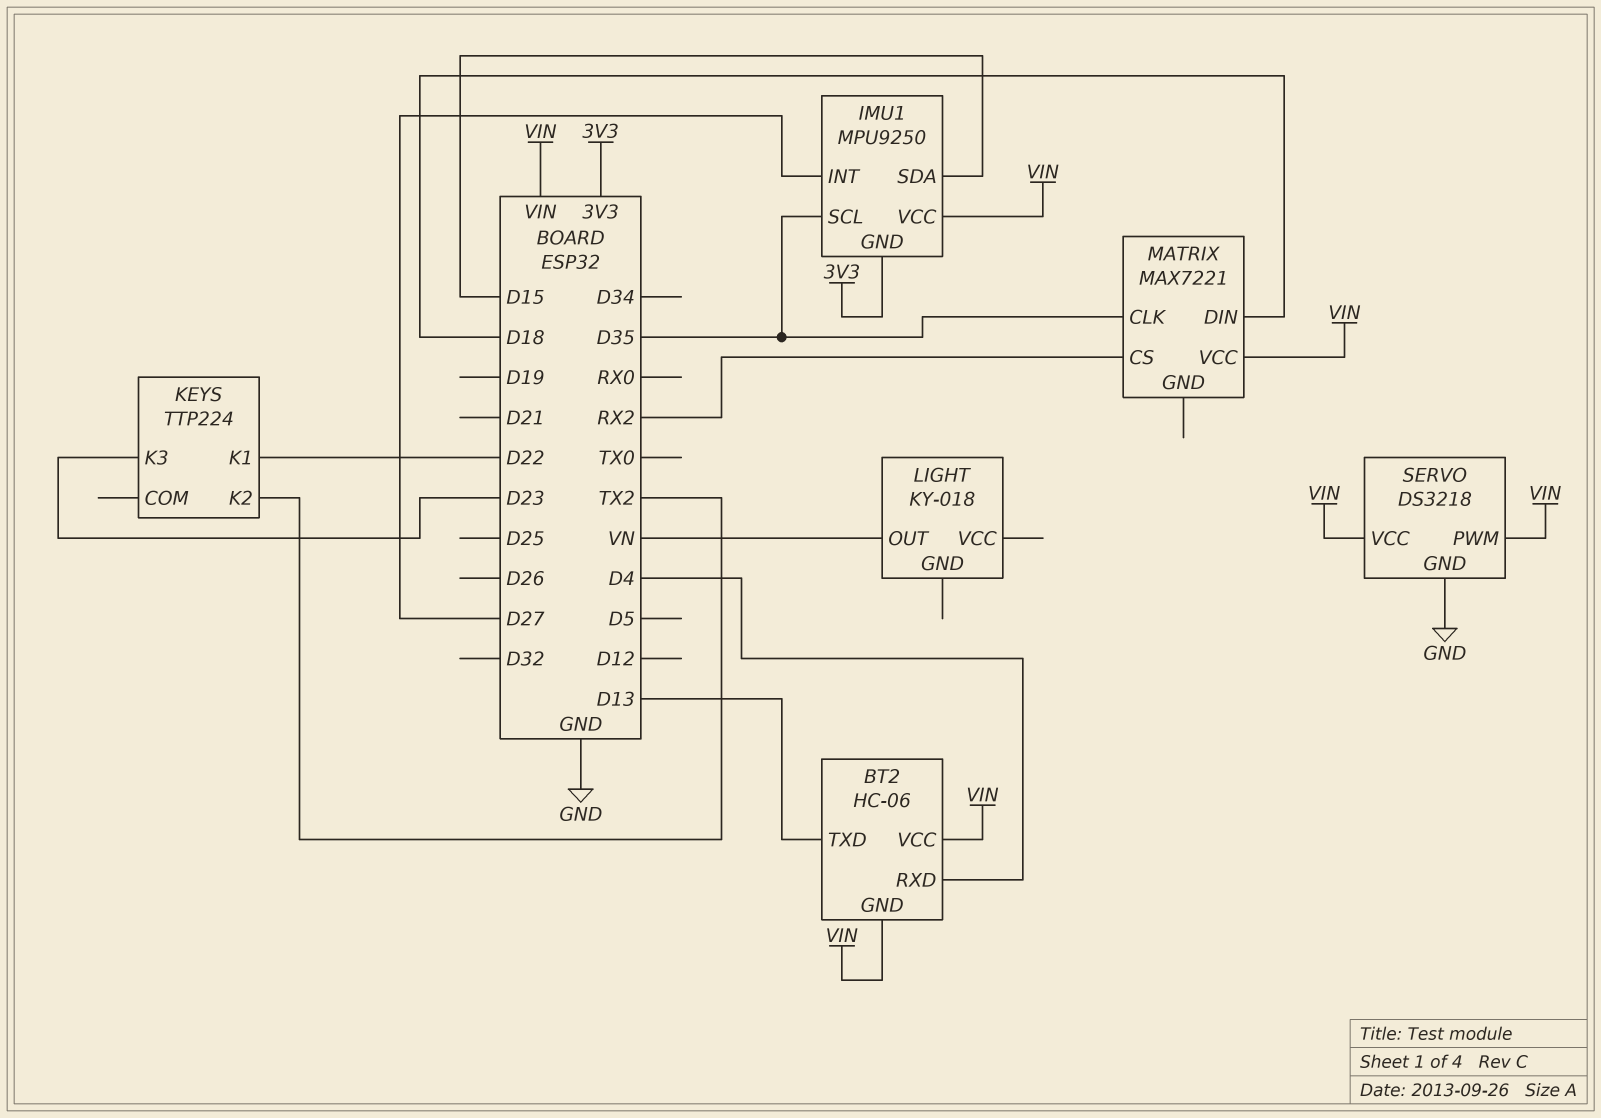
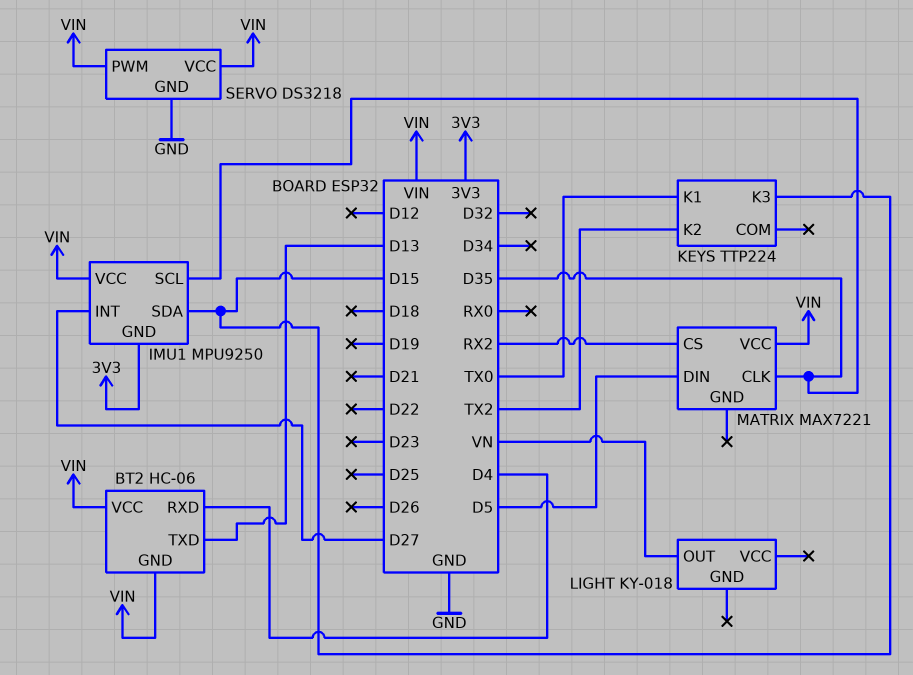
KEYS pin K1: D22 -> TX0
KEYS pin K3: D23 -> D15
MATRIX pin DIN: D18 -> D5

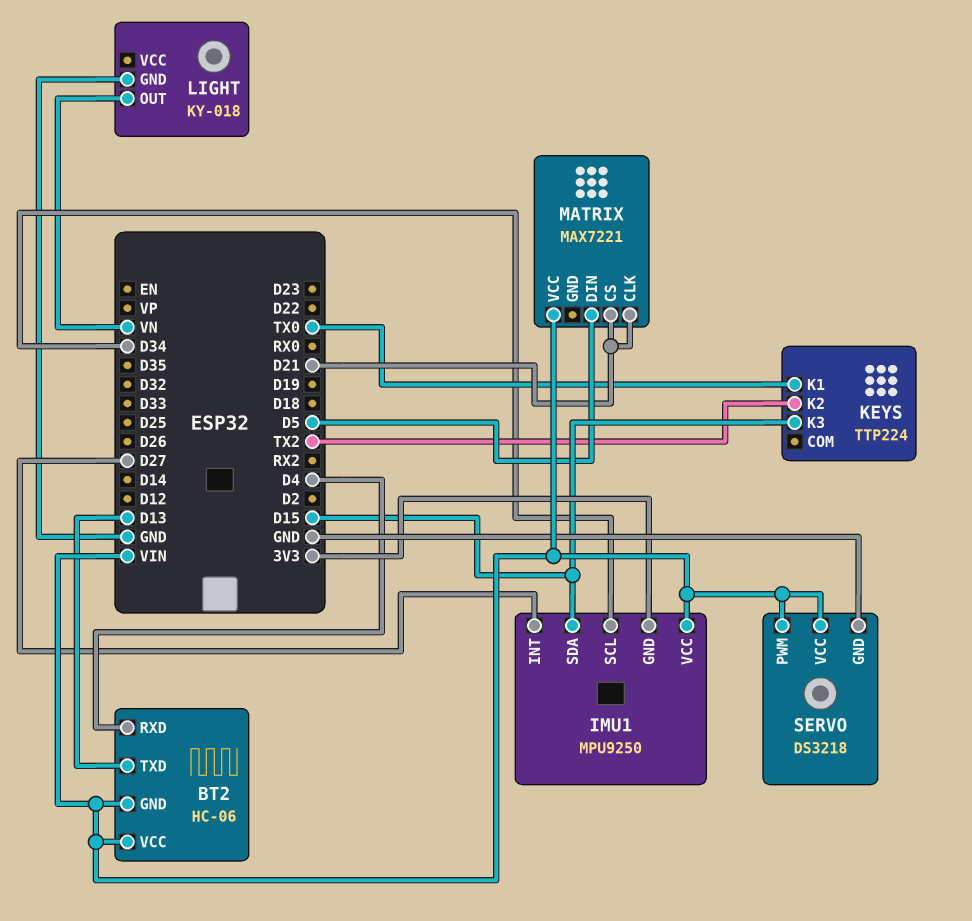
IMU1 pin SCL: D35 -> D34
LIGHT pin GND: none -> GND
MATRIX pin CLK: D35 -> D21
MATRIX pin CS: RX2 -> D21

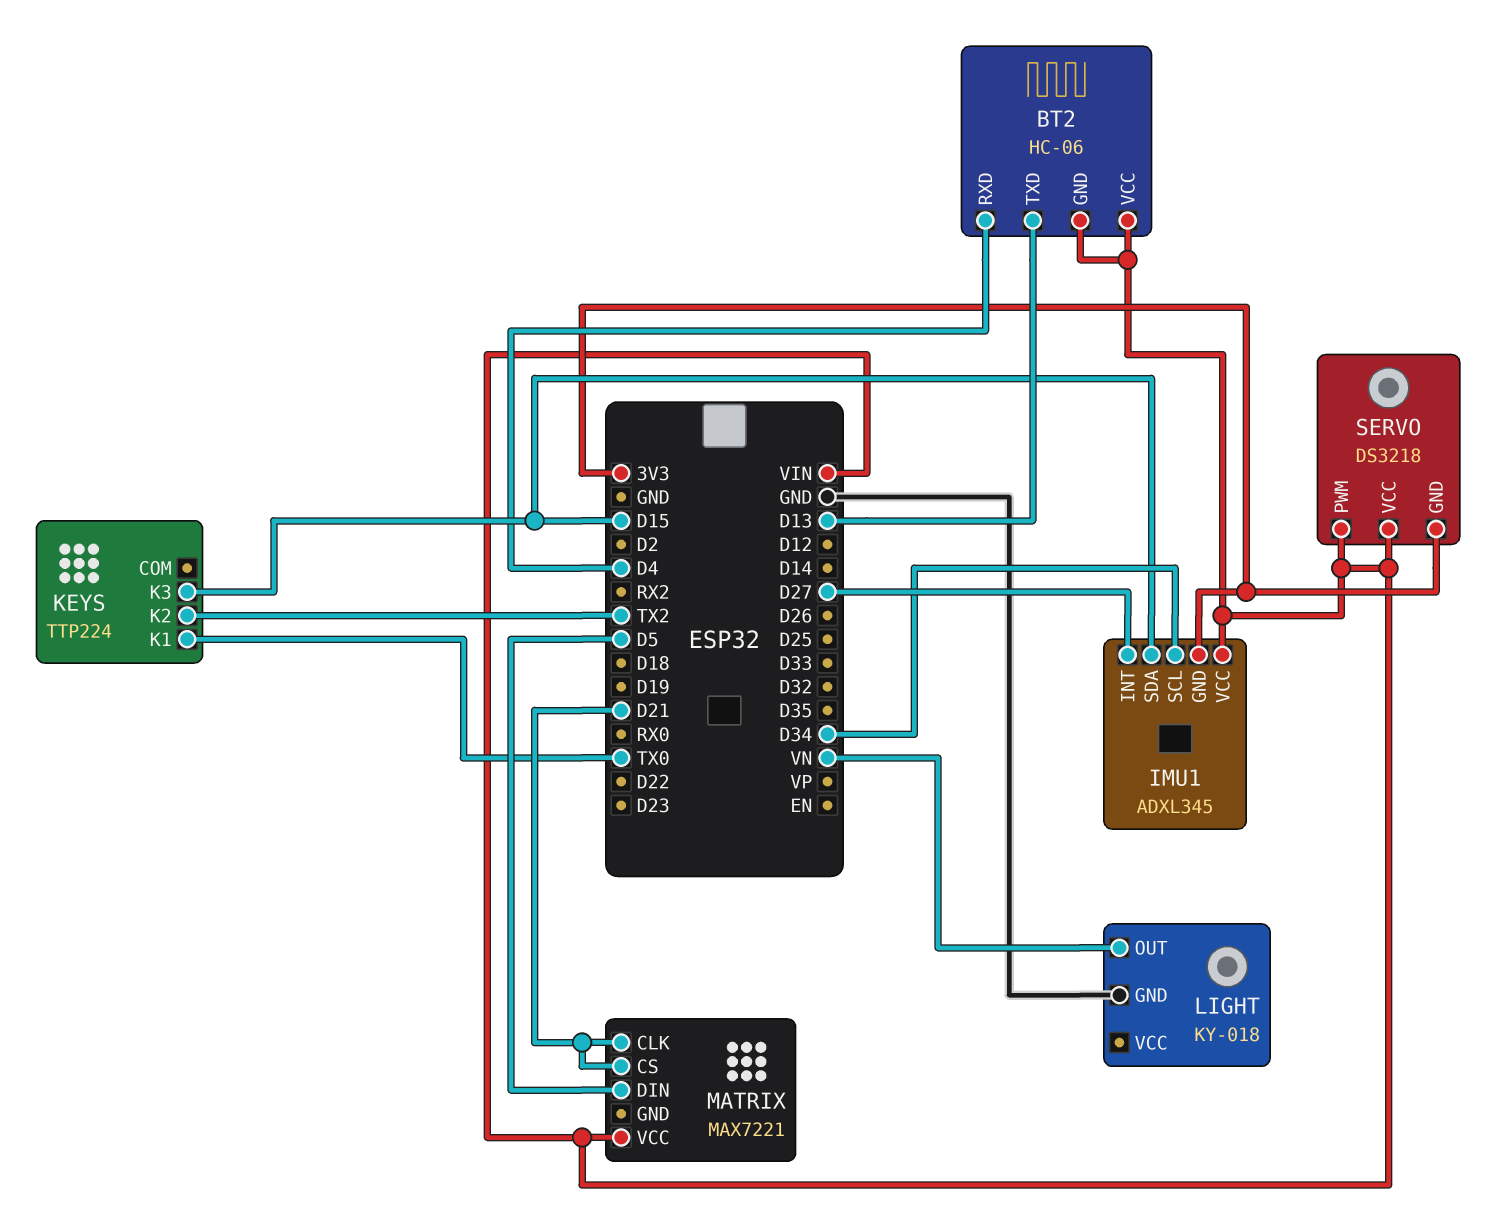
IMU1: MPU9250 -> ADXL345
SERVO pin GND: GND -> 3V3

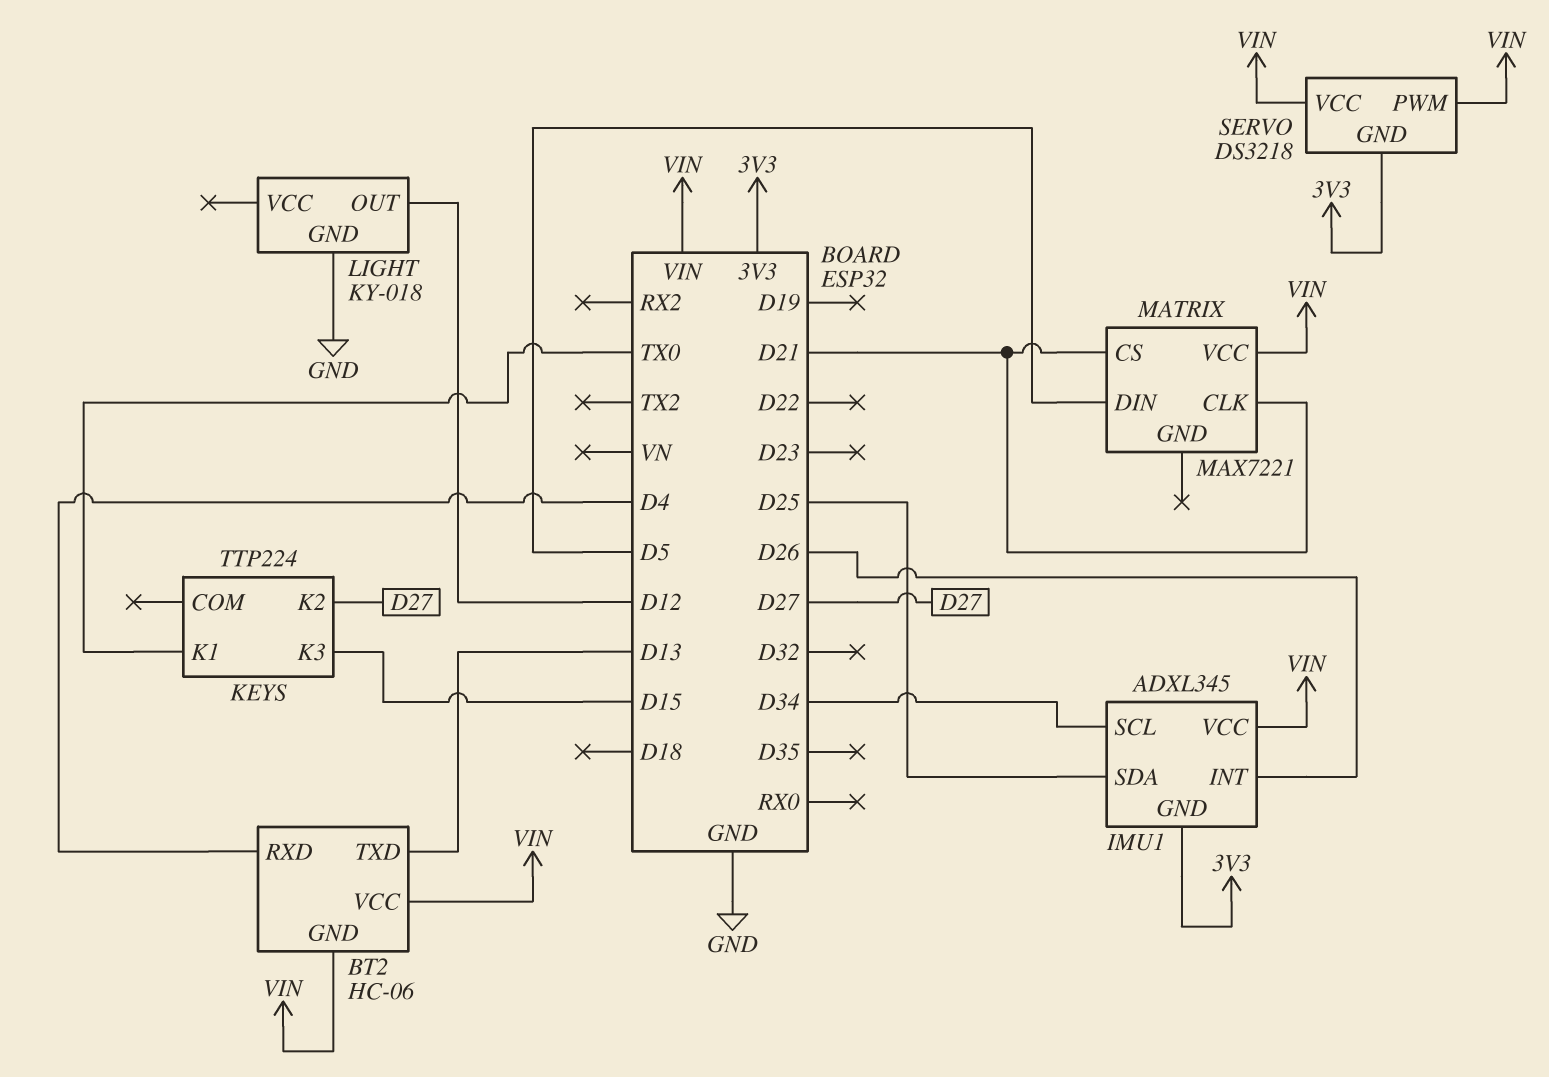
IMU1 pin INT: D27 -> D26
IMU1 pin SDA: D15 -> D25
KEYS pin K2: TX2 -> D27
LIGHT pin OUT: VN -> D12

